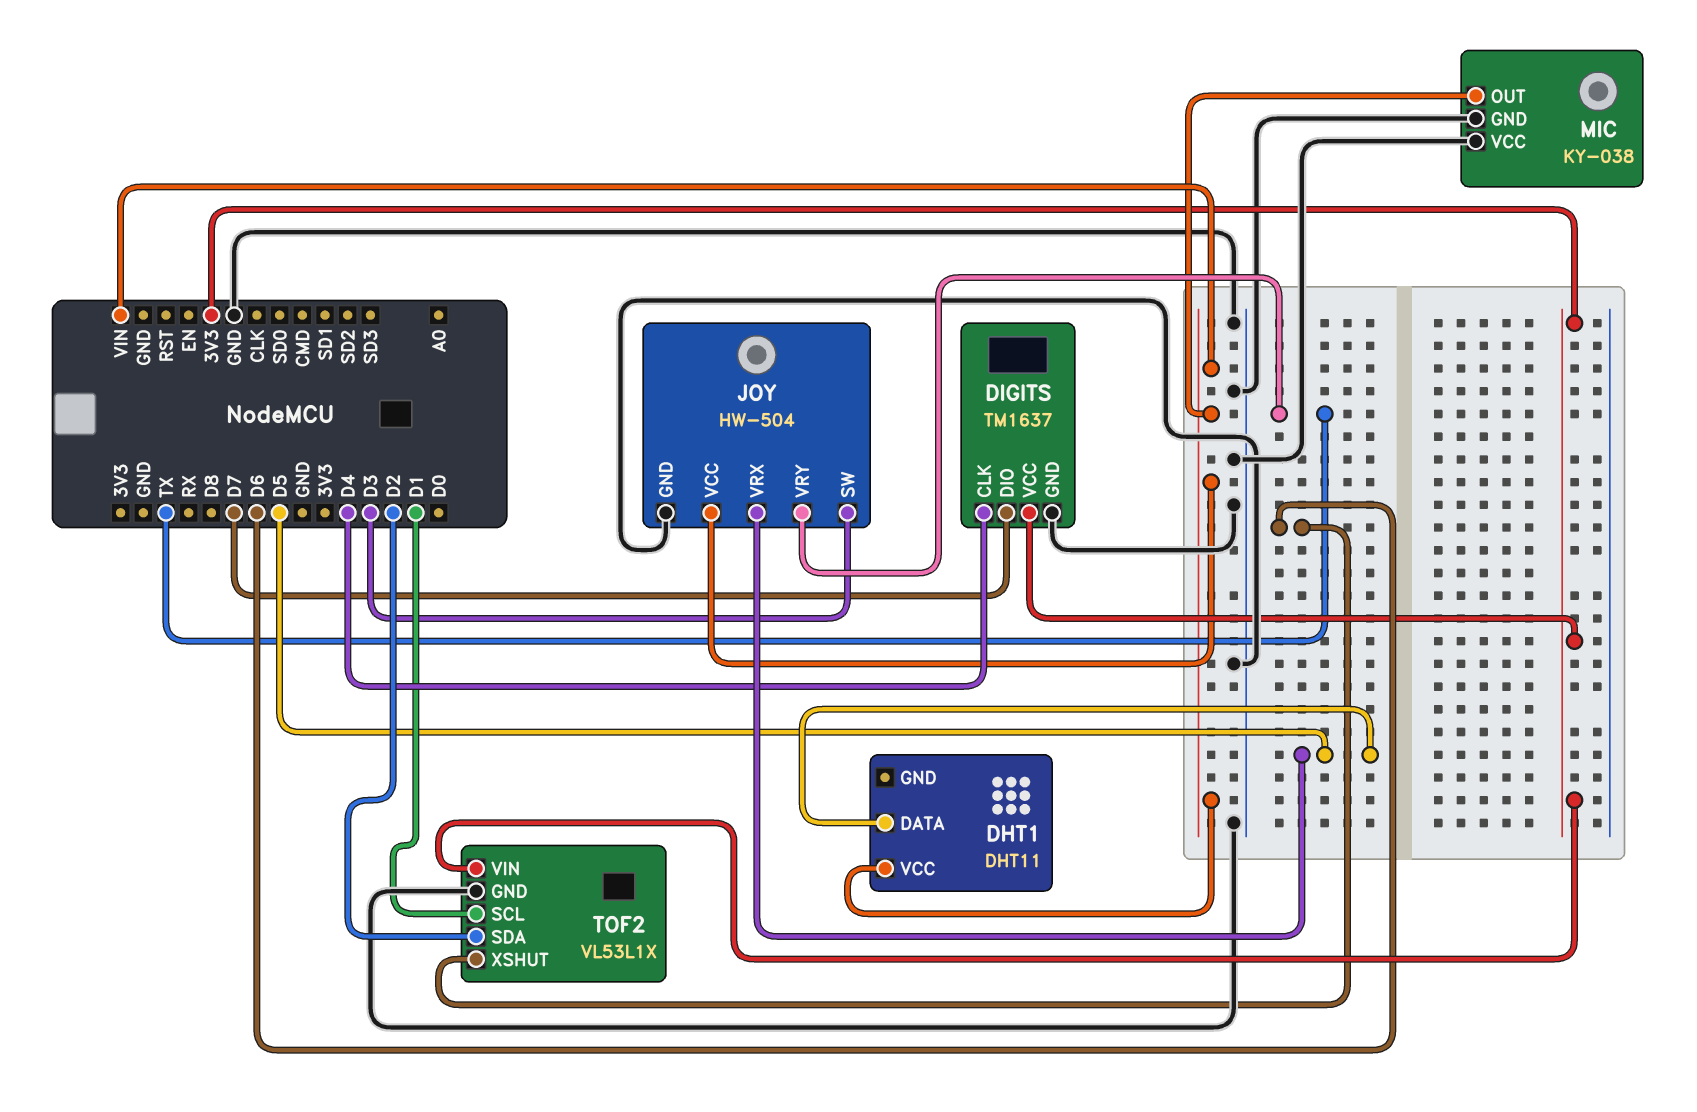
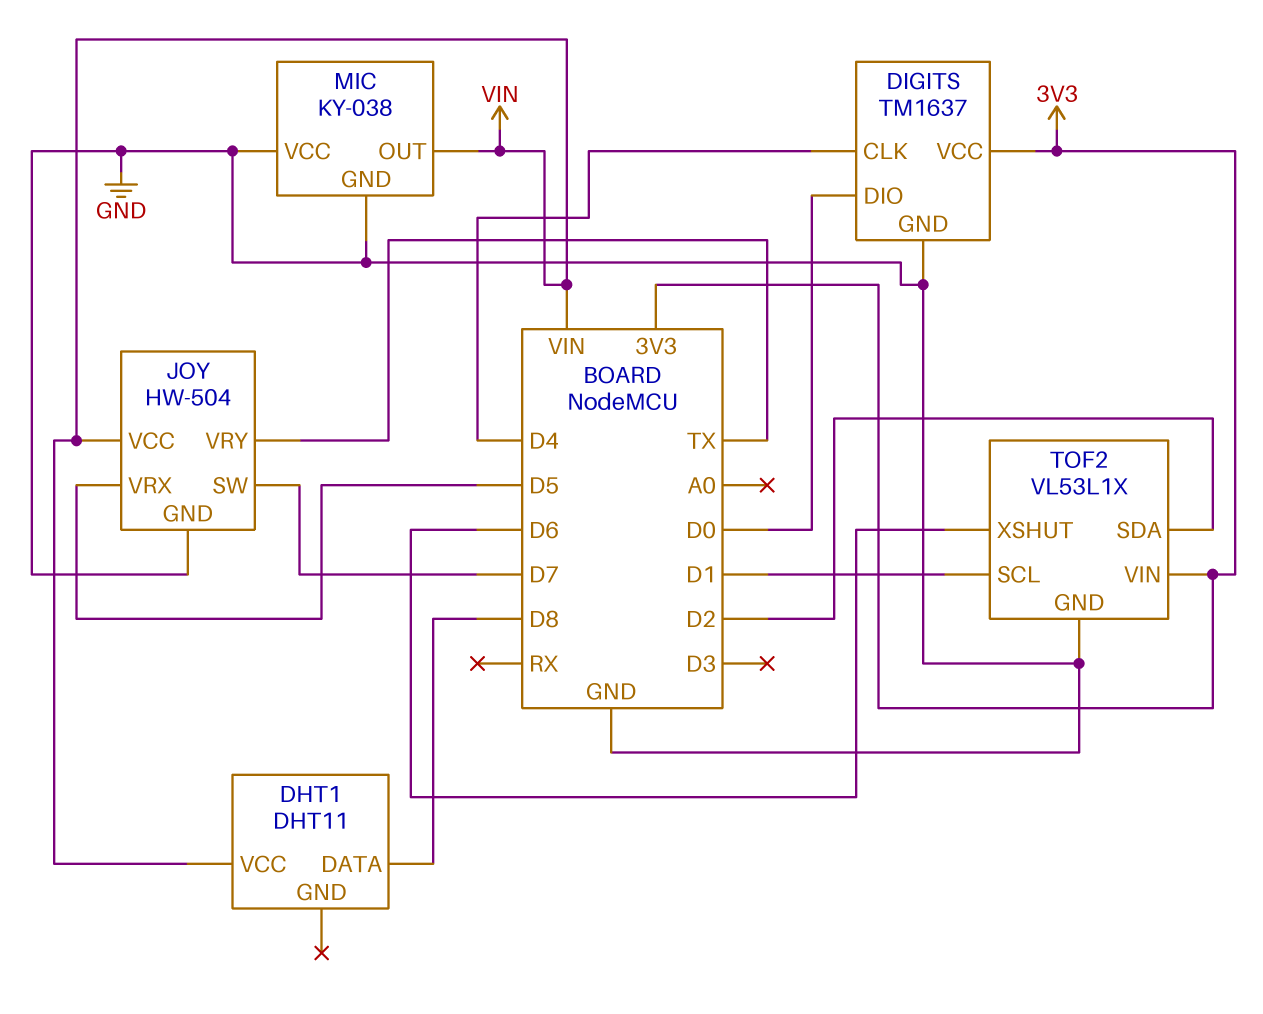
DHT1 pin DATA: D5 -> D8
DIGITS pin DIO: D7 -> D0
JOY pin SW: D3 -> D7

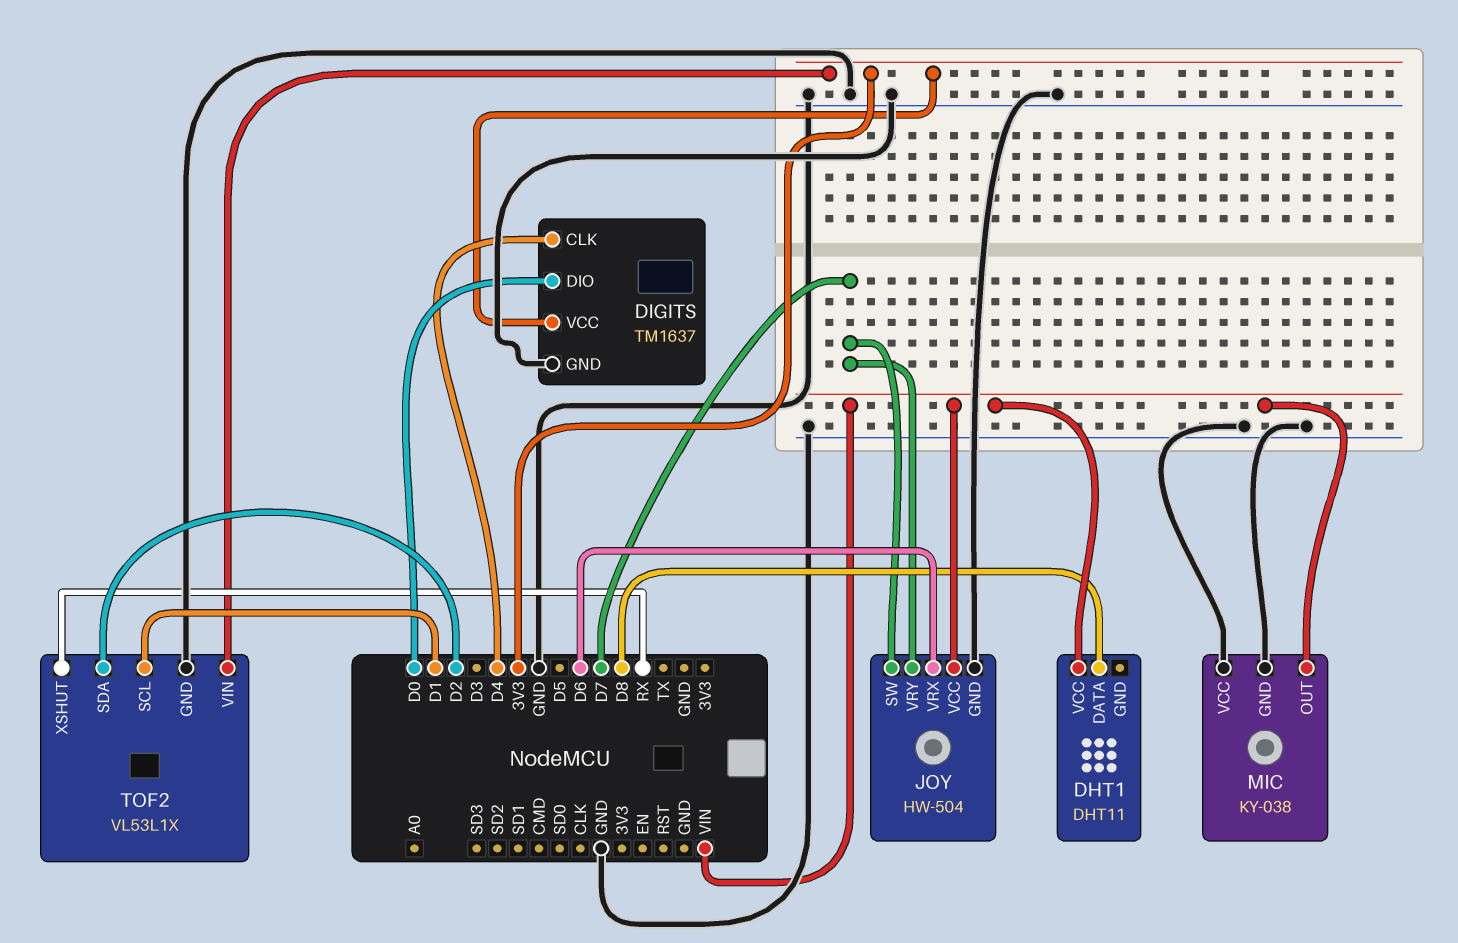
JOY pin VRX: D5 -> D6
JOY pin VRY: TX -> D7
TOF2 pin XSHUT: D6 -> RX

